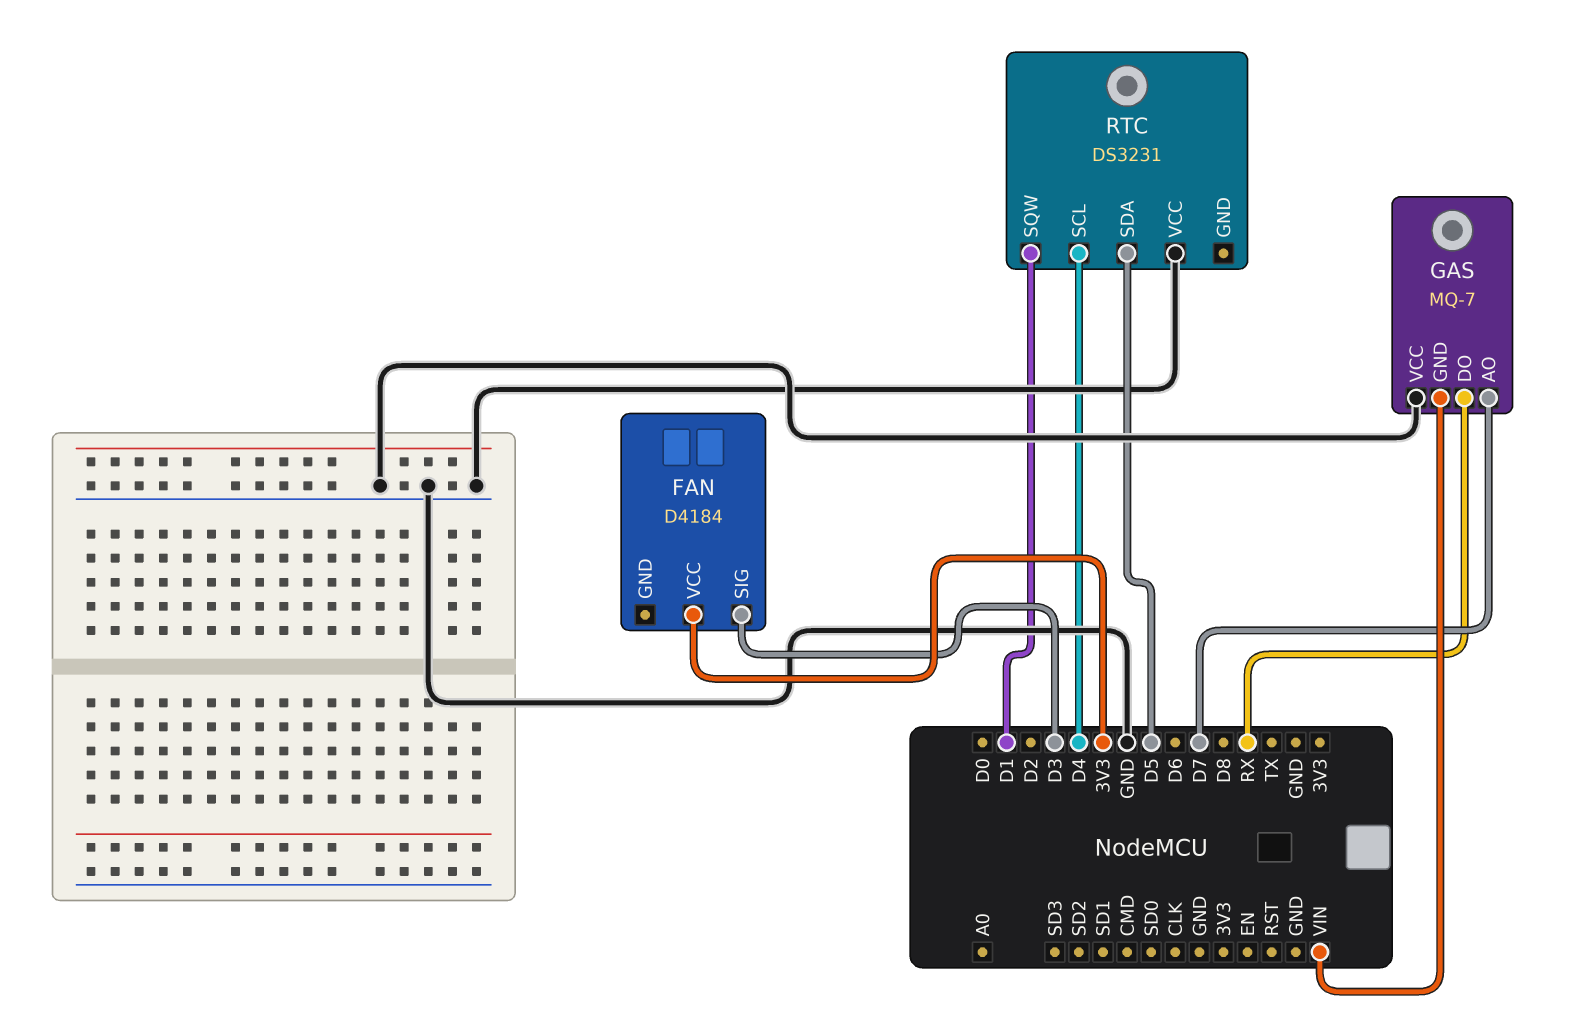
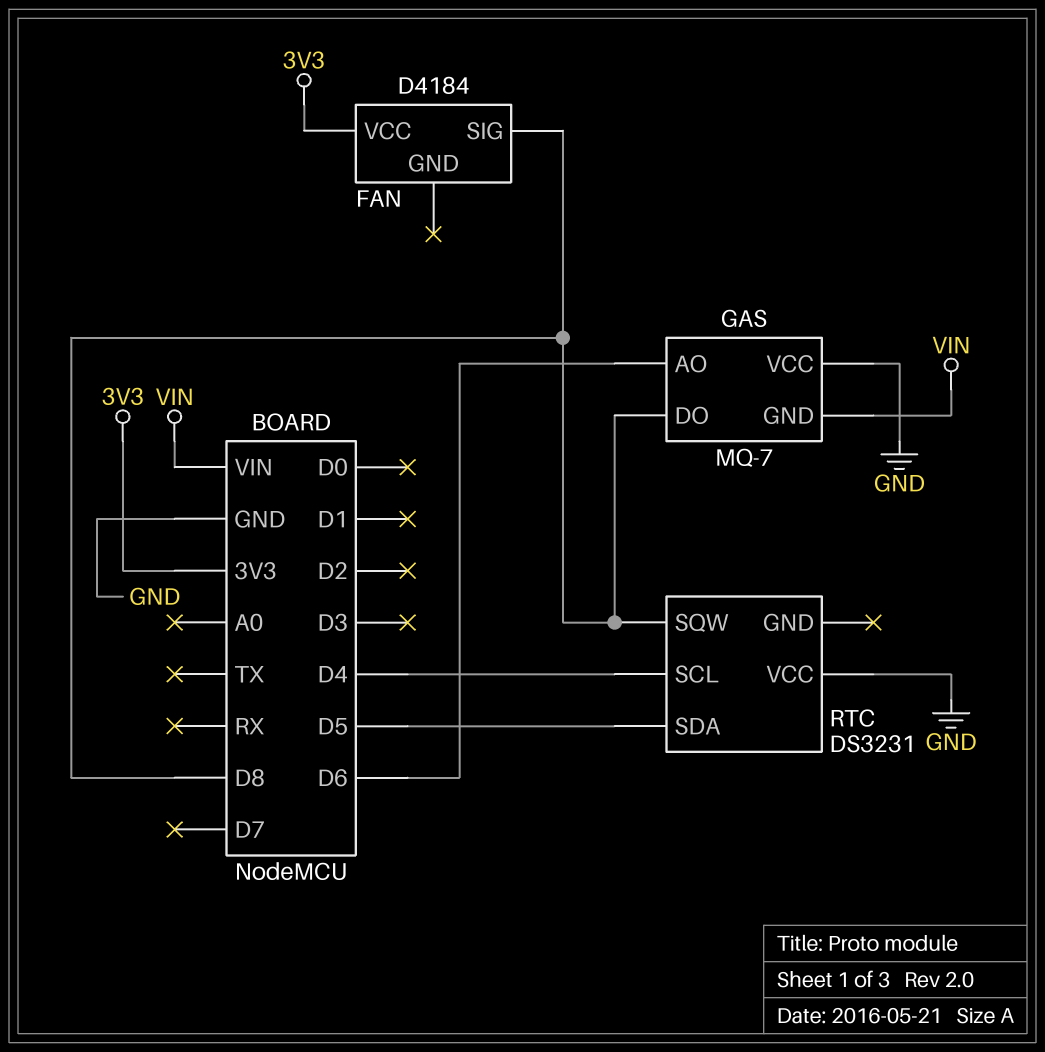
FAN pin SIG: D3 -> D8
GAS pin AO: D7 -> D6
GAS pin DO: RX -> D8
RTC pin SQW: D1 -> D8

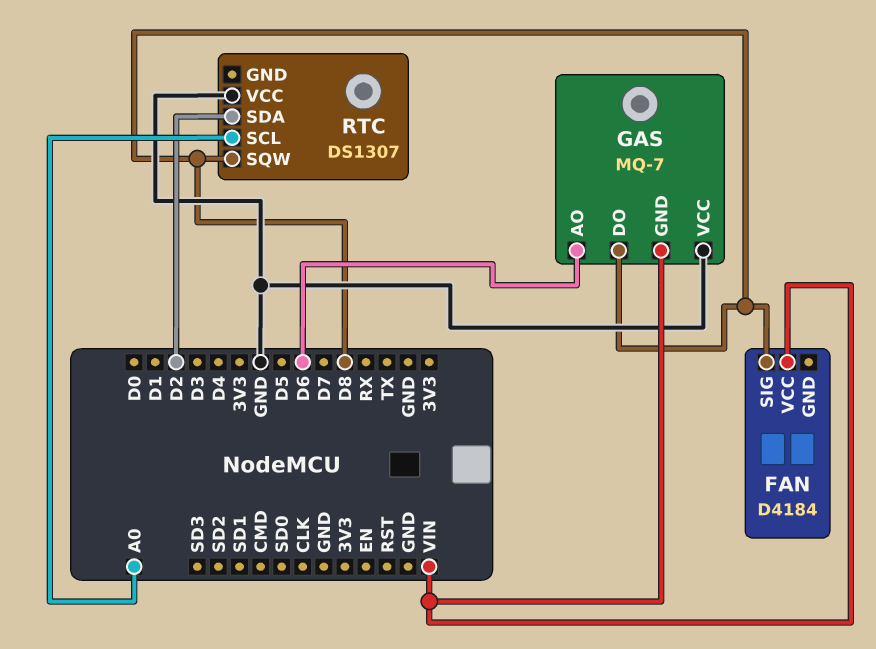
FAN pin VCC: 3V3 -> VIN
RTC: DS3231 -> DS1307
RTC pin SCL: D4 -> A0
RTC pin SDA: D5 -> D2

